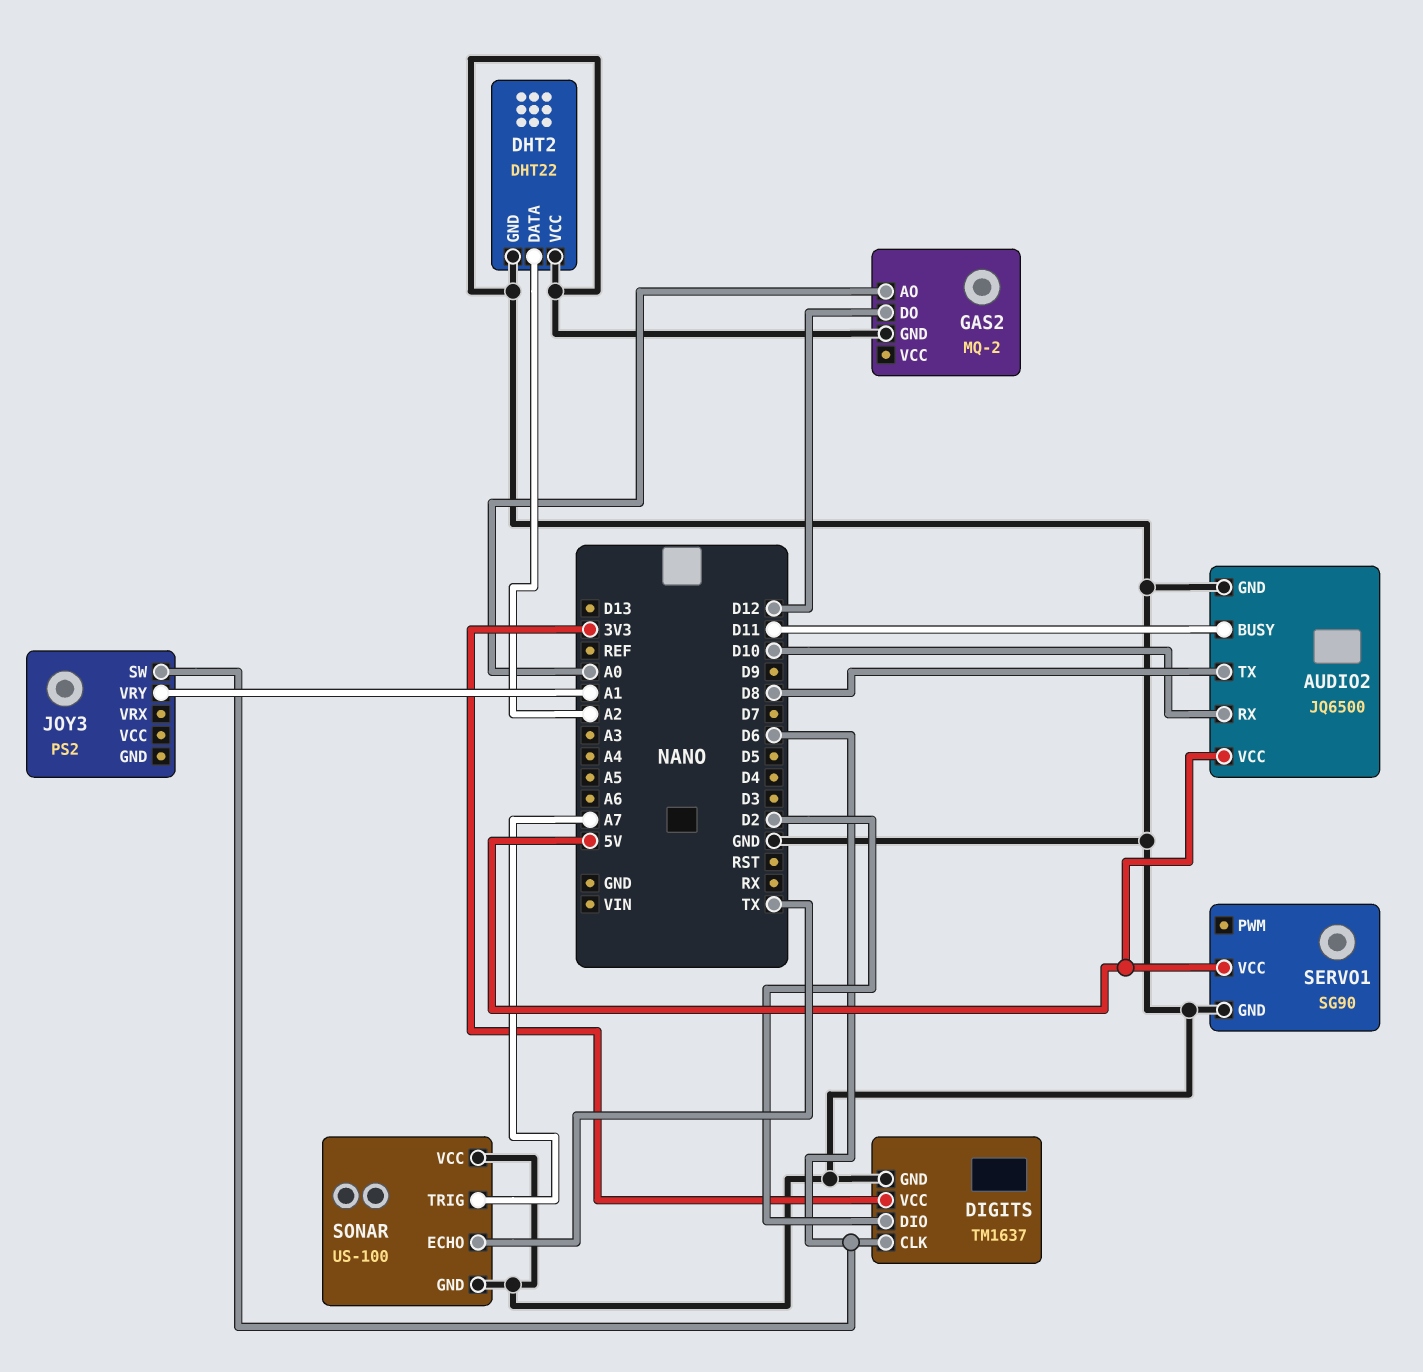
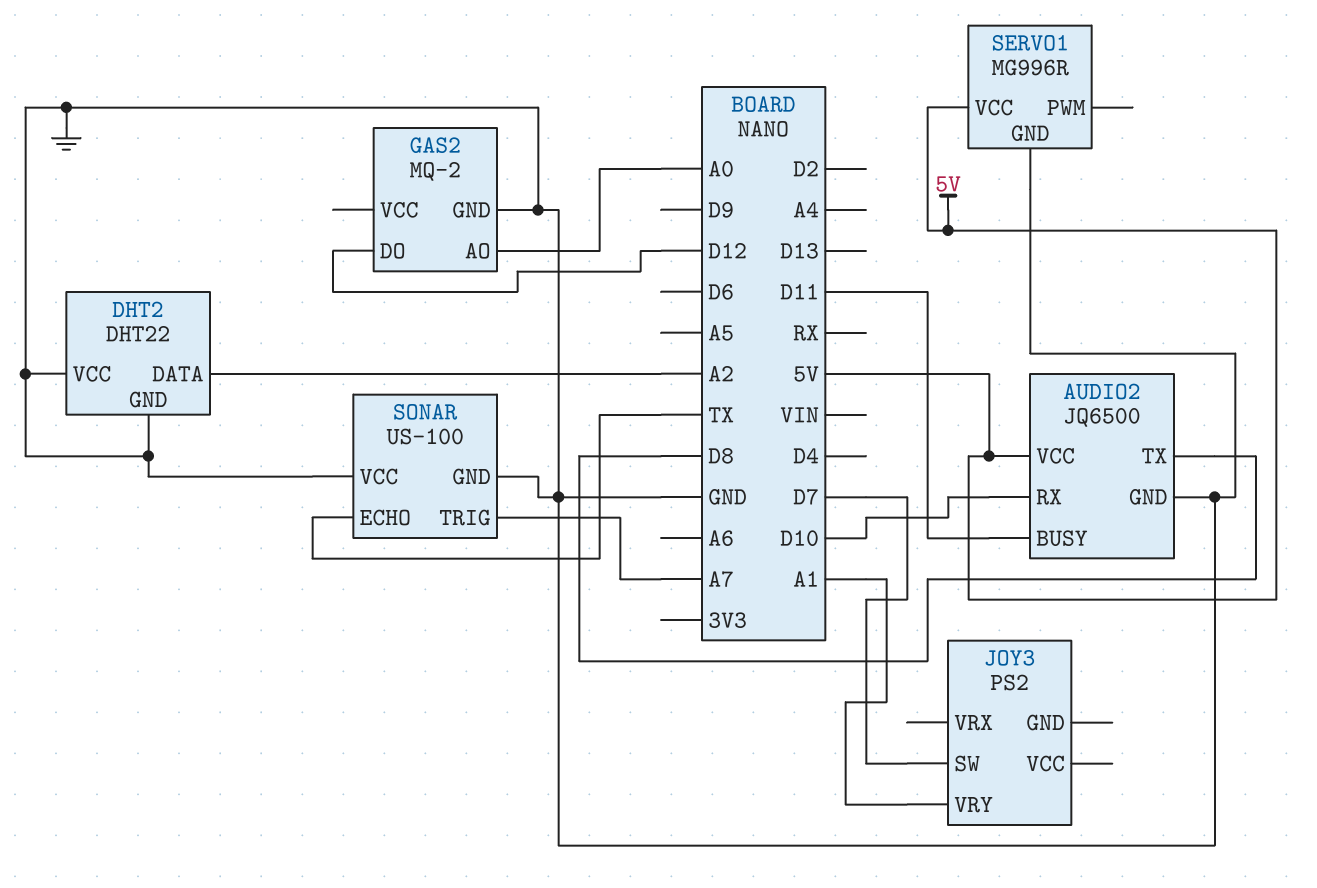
DIGITS: TM1637 -> none
DIGITS pin CLK: D6 -> none
DIGITS pin DIO: D2 -> none
DIGITS pin GND: GND -> none
DIGITS pin VCC: 3V3 -> none
JOY3 pin SW: D6 -> D7
SERVO1: SG90 -> MG996R

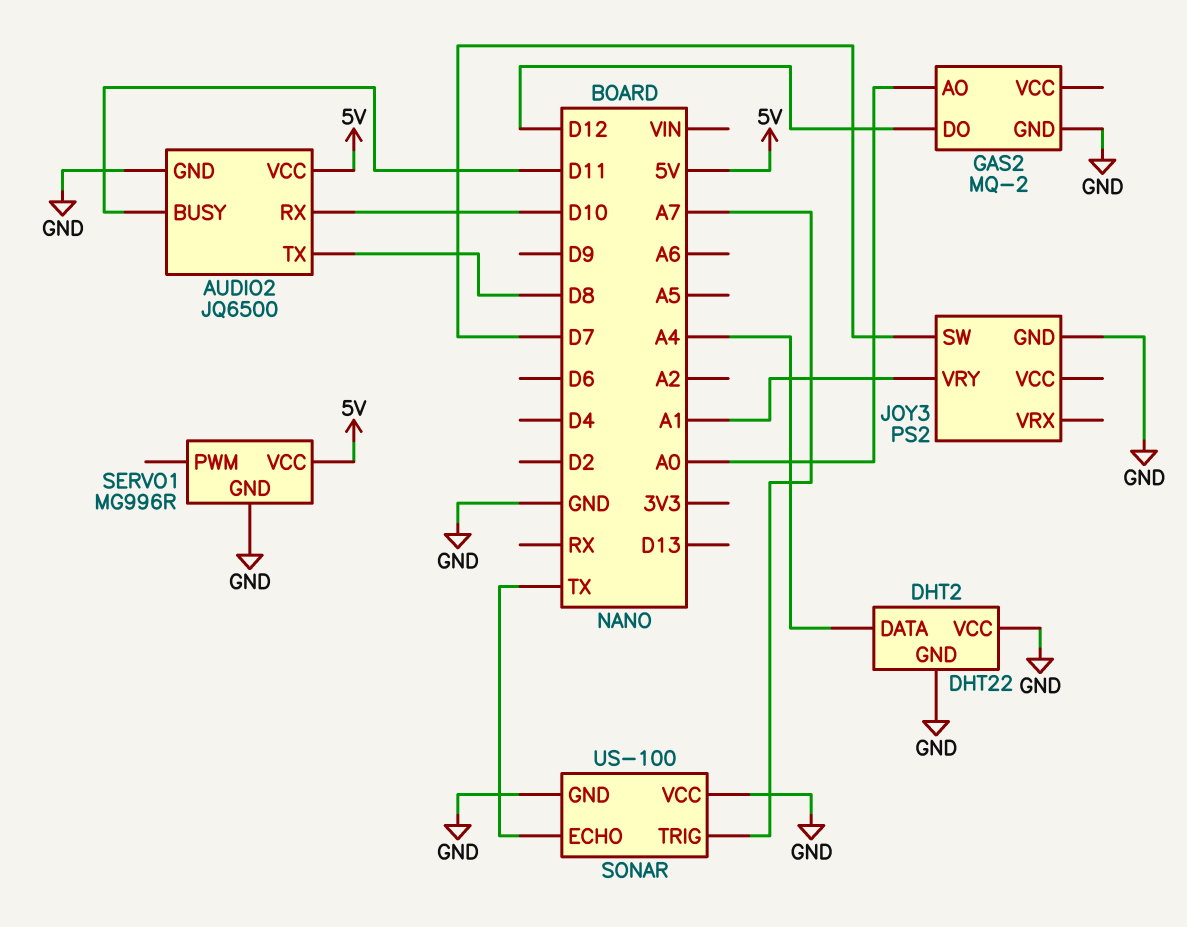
DHT2 pin DATA: A2 -> A4
JOY3 pin GND: none -> GND

